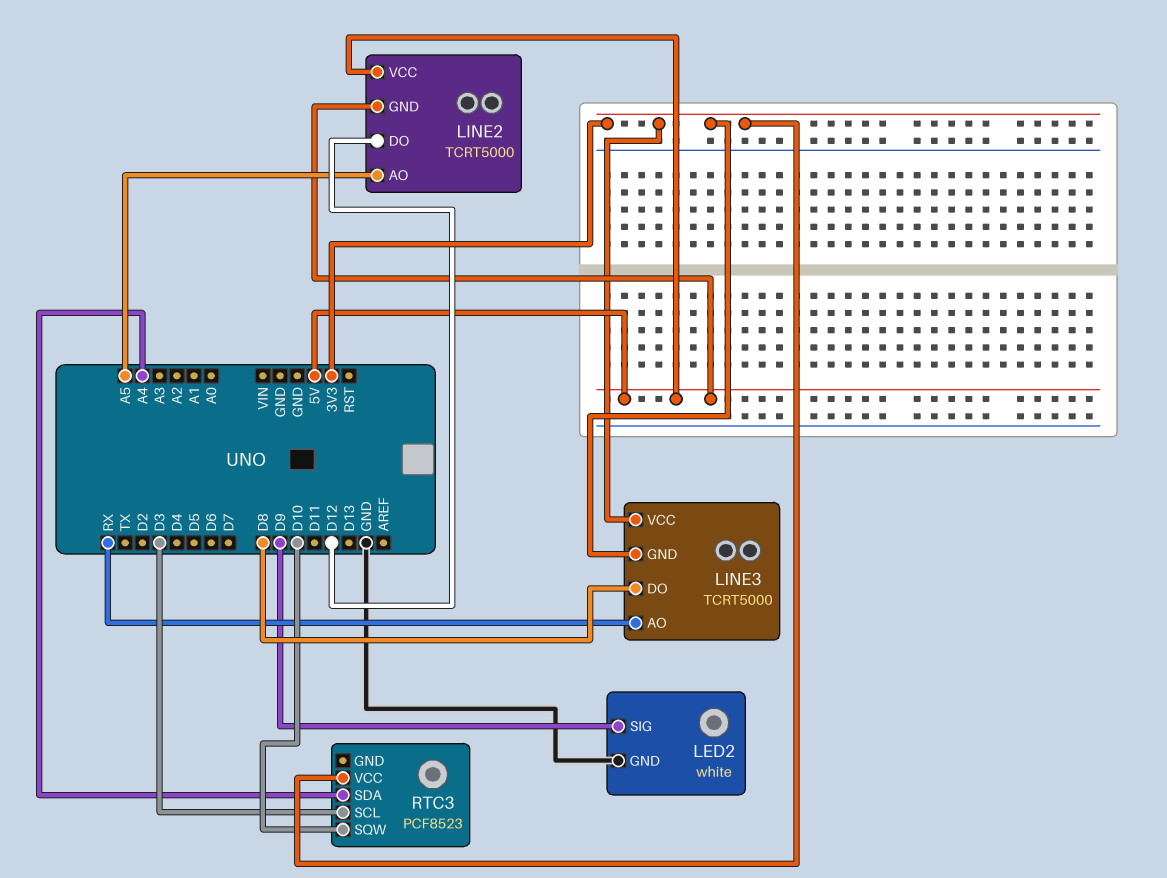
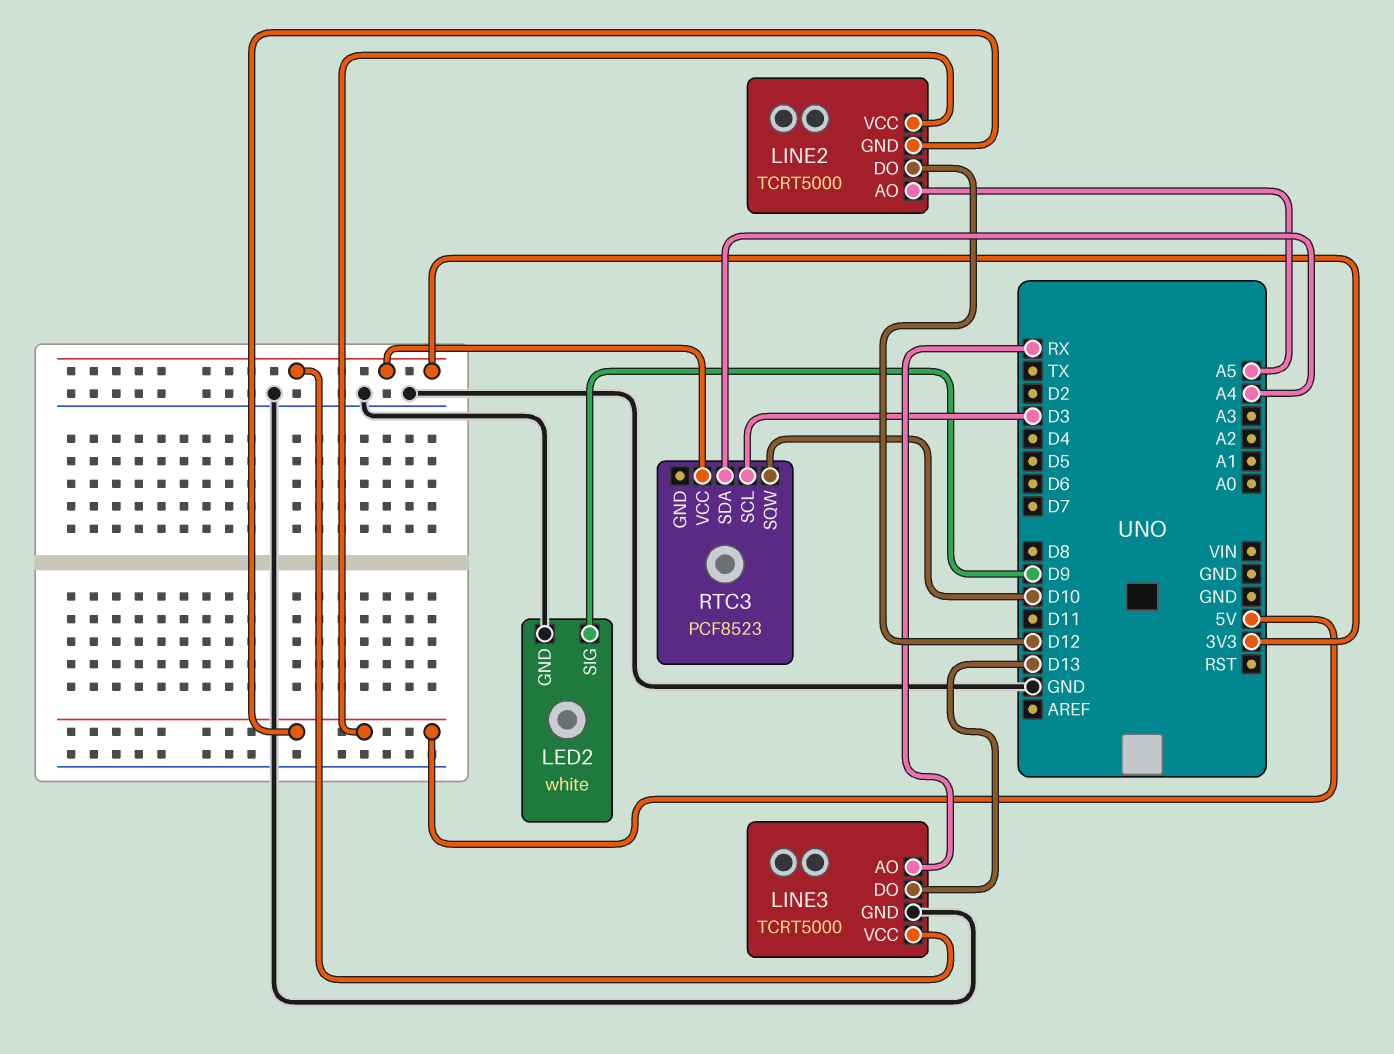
LINE3 pin DO: D8 -> D13
LINE3 pin GND: 3V3 -> GND

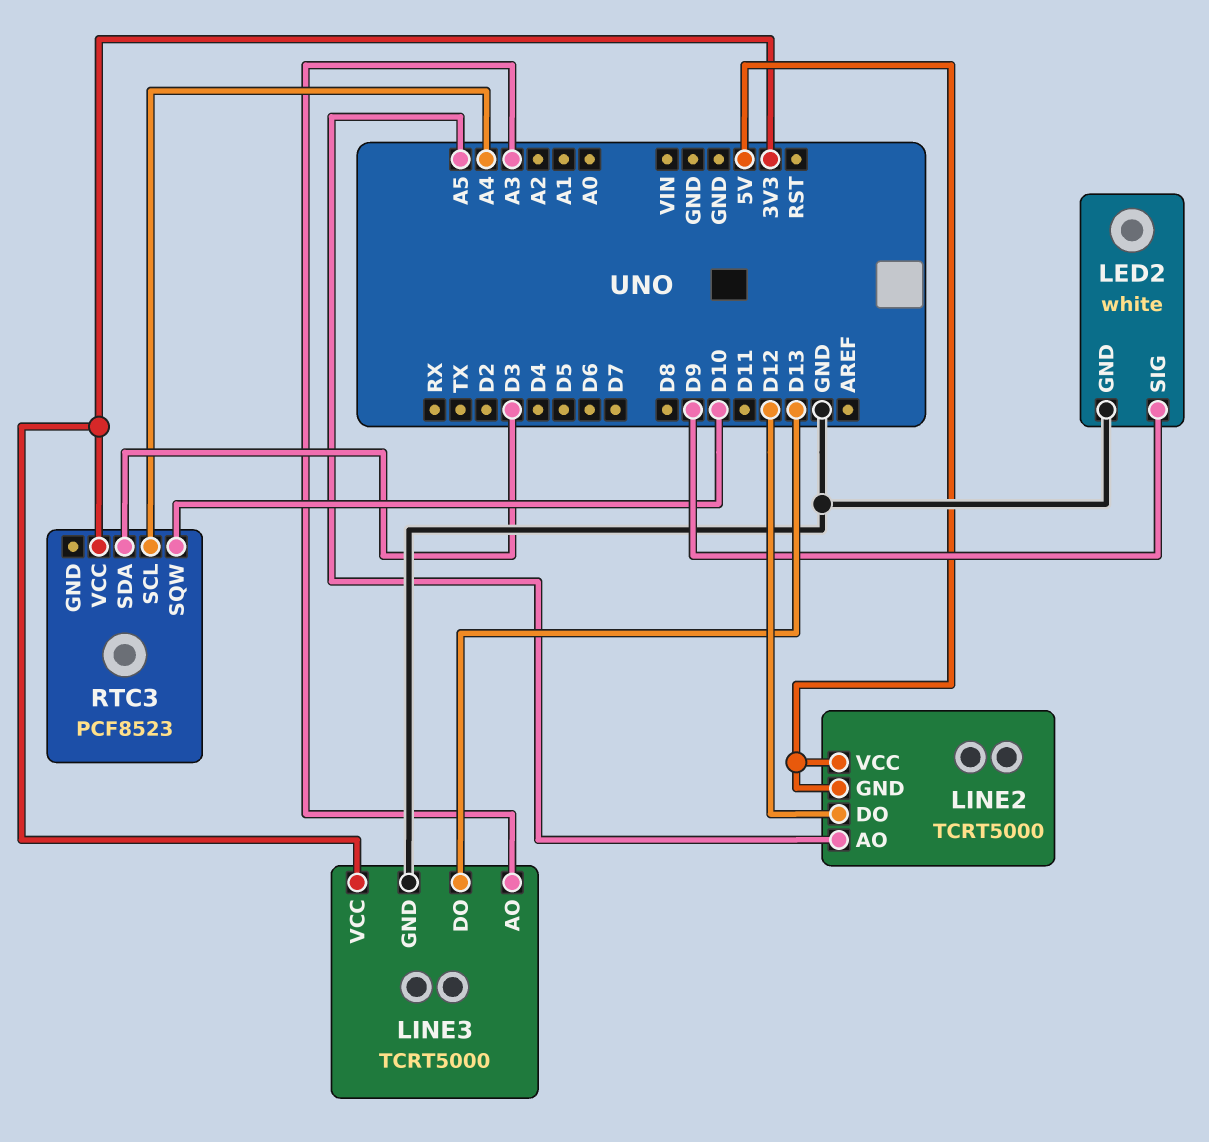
LINE3 pin AO: RX -> A3
RTC3 pin SCL: D3 -> A4
RTC3 pin SDA: A4 -> D3

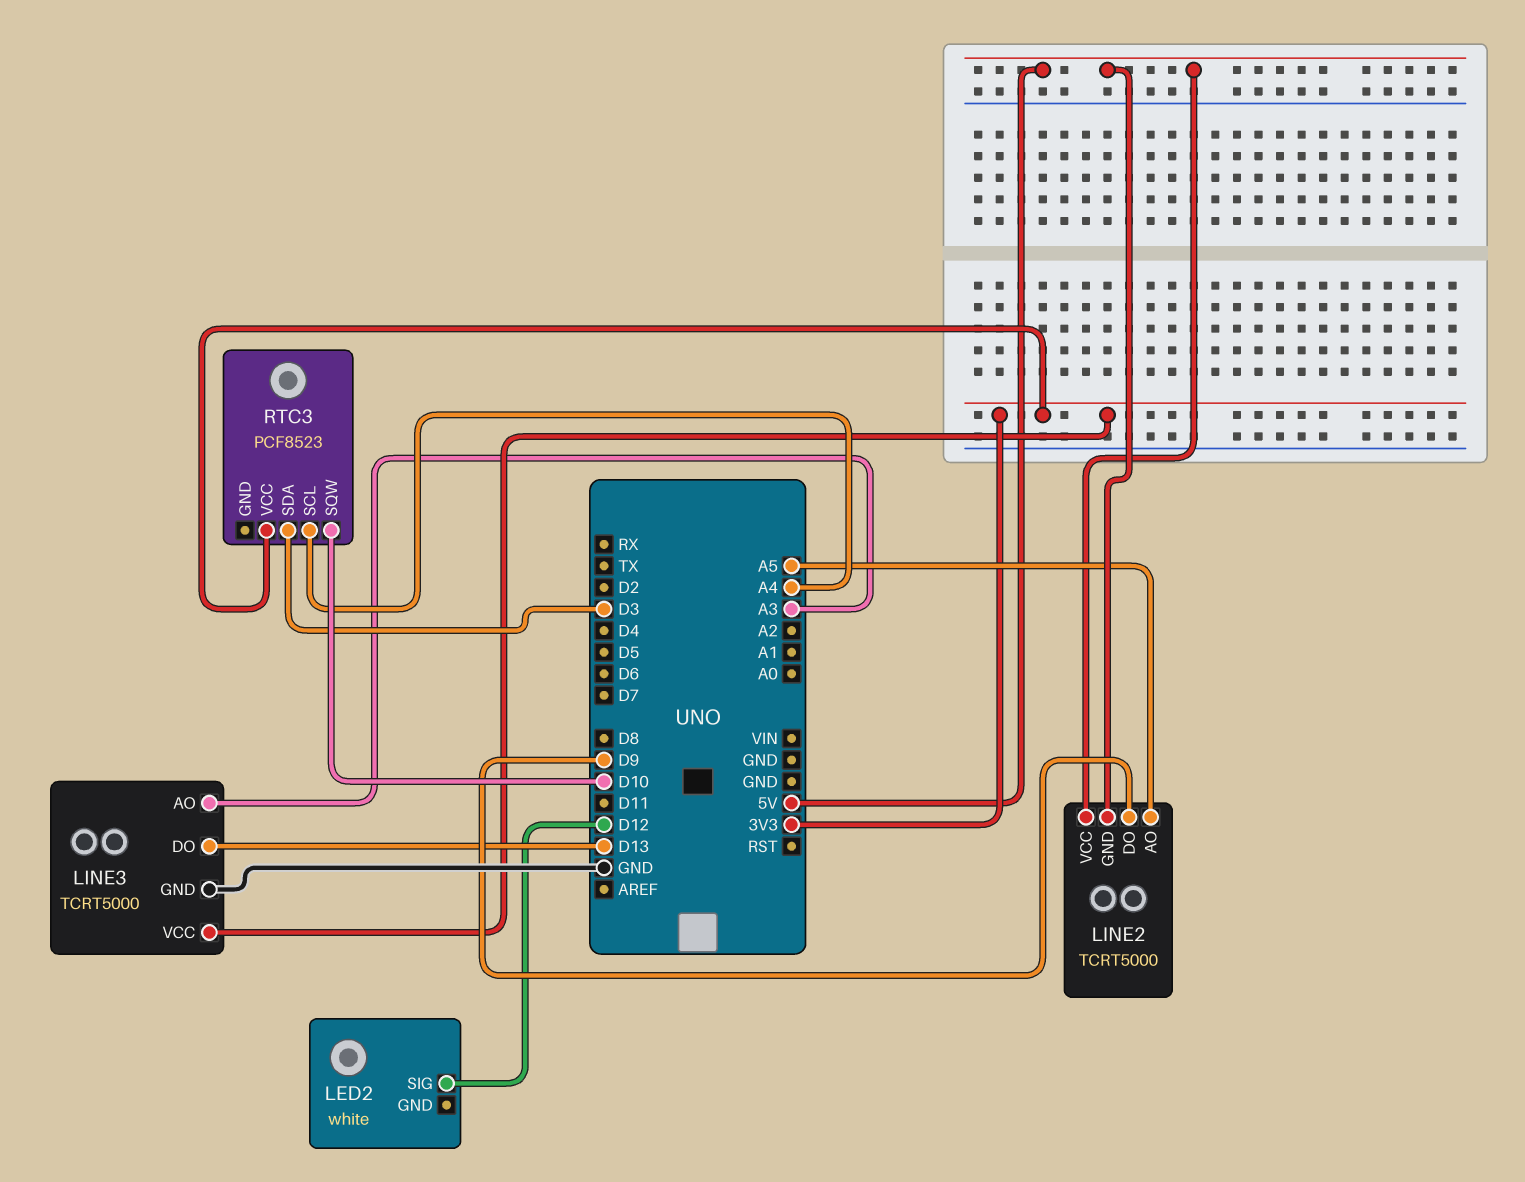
LED2 pin GND: GND -> none
LED2 pin SIG: D9 -> D12
LINE2 pin DO: D12 -> D9

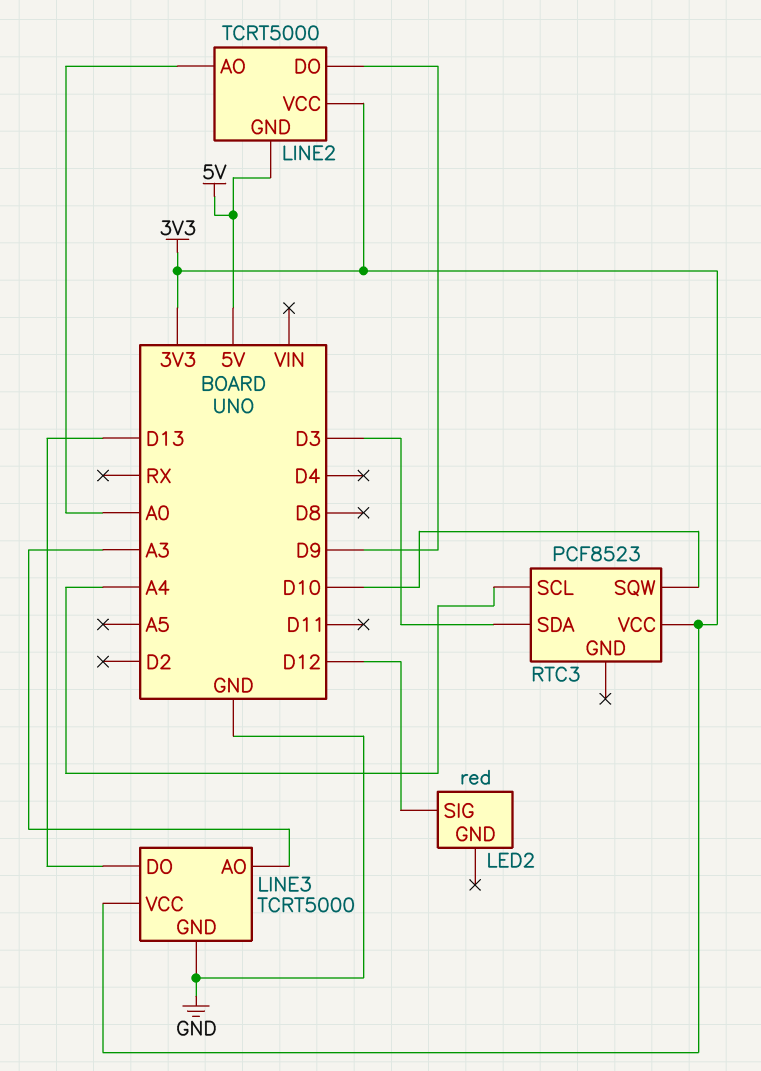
LED2: white -> red
LINE2 pin AO: A5 -> A0
LINE2 pin VCC: 5V -> 3V3

